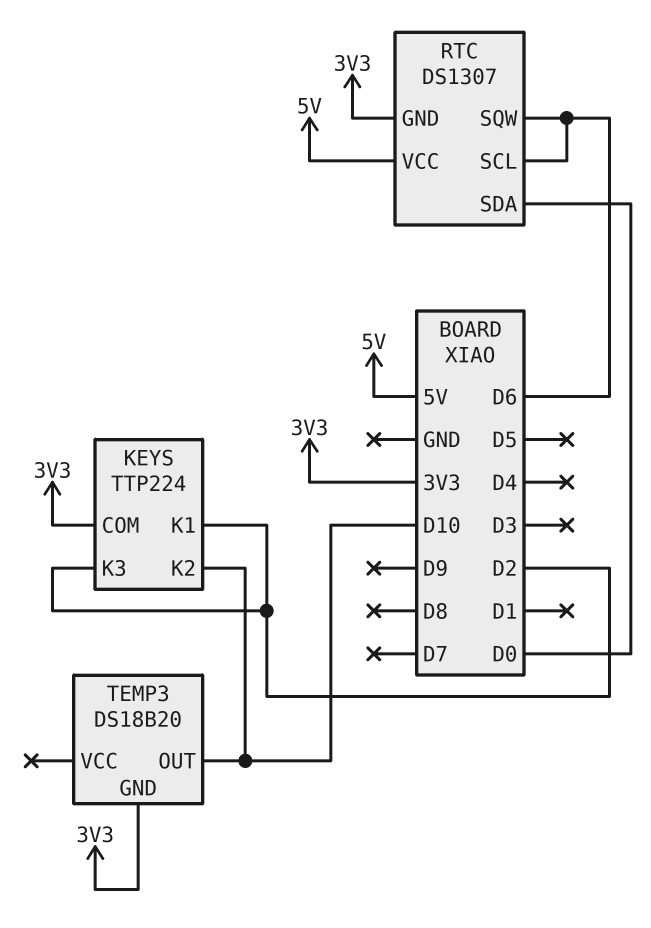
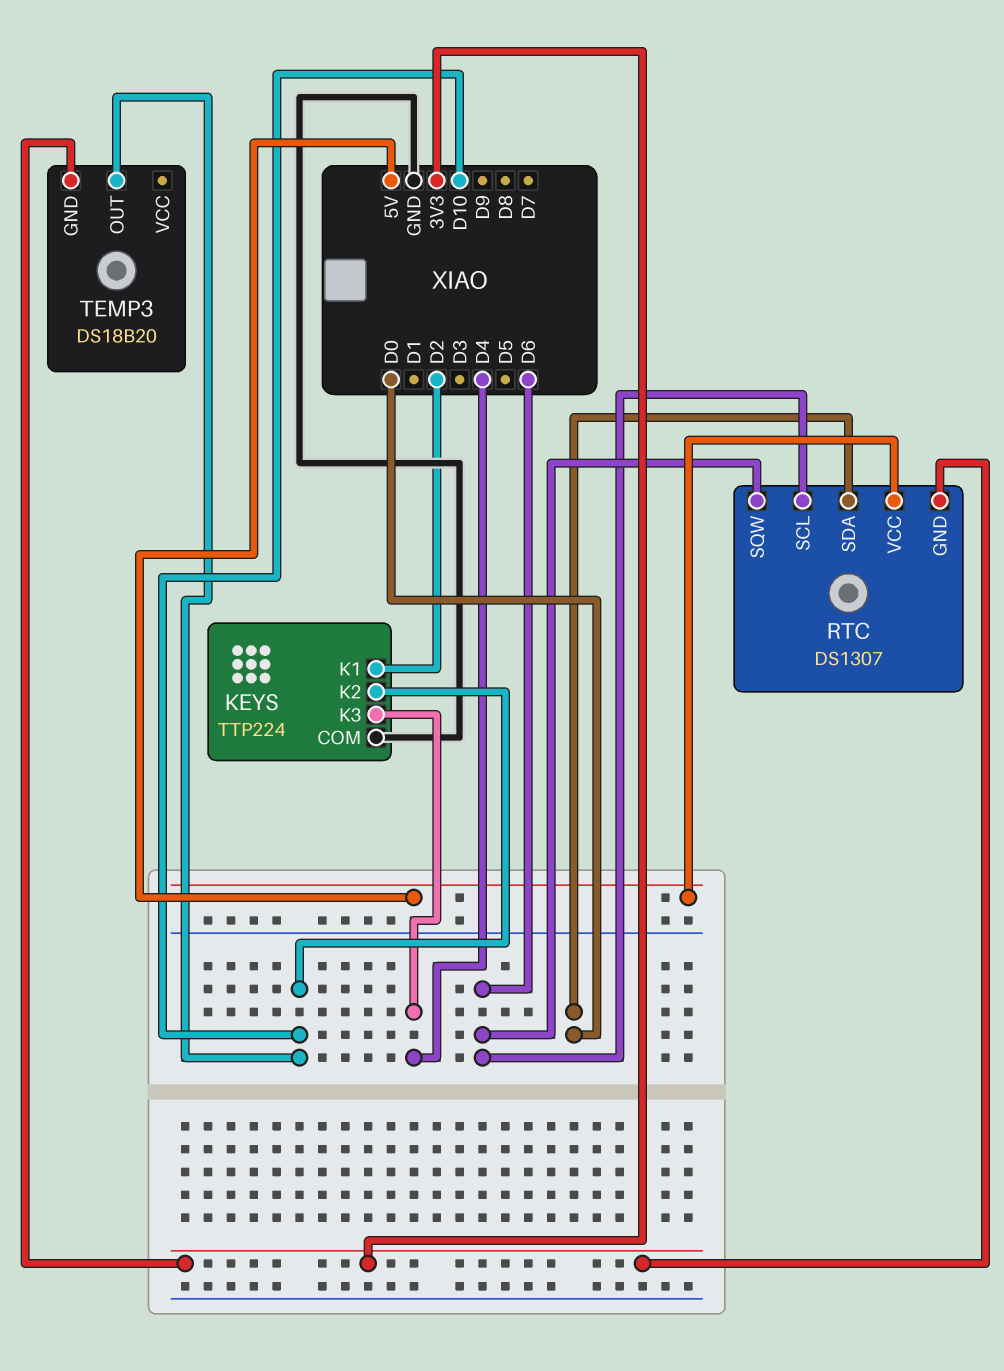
KEYS pin COM: 3V3 -> GND
KEYS pin K3: D2 -> D4

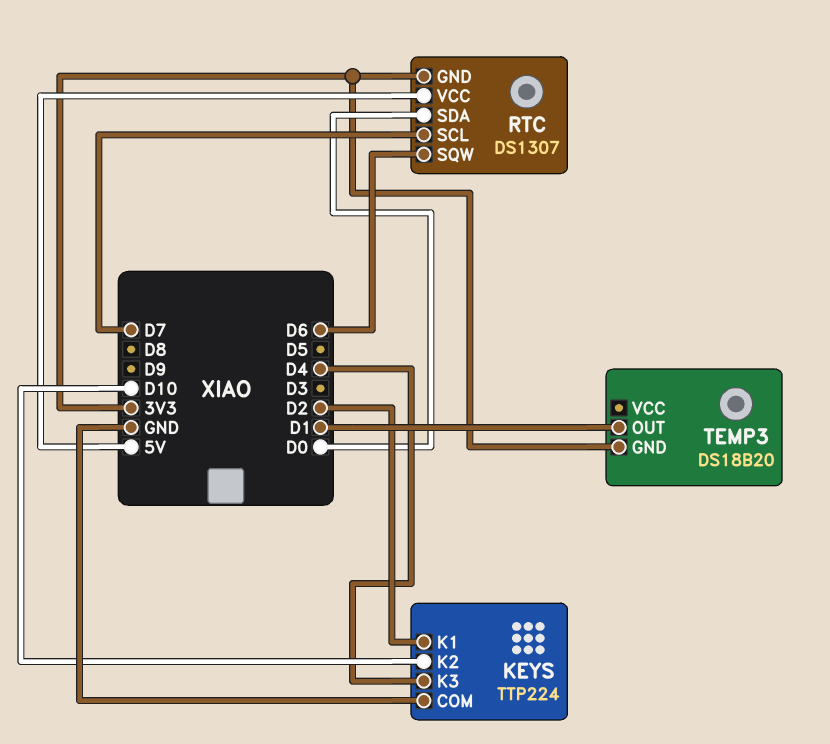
RTC pin SCL: D6 -> D7
TEMP3 pin OUT: D10 -> D1

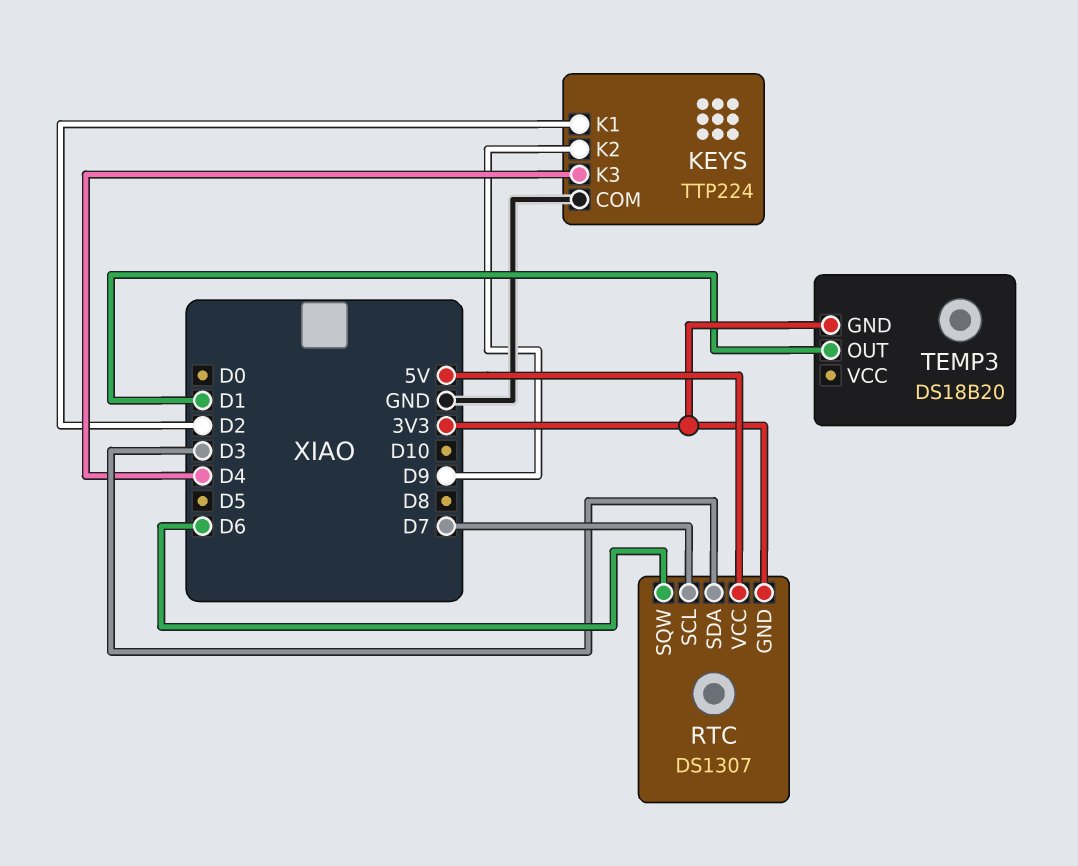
KEYS pin K2: D10 -> D9
RTC pin SDA: D0 -> D3

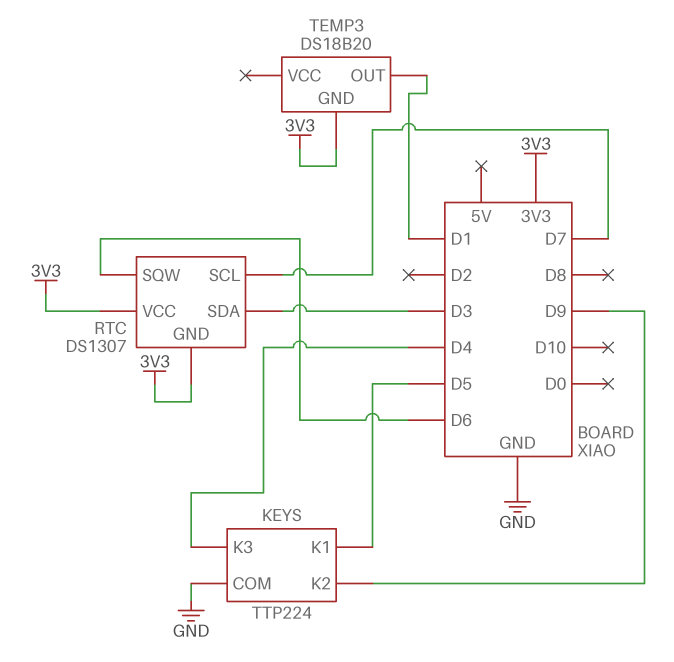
KEYS pin K1: D2 -> D5
RTC pin VCC: 5V -> 3V3

